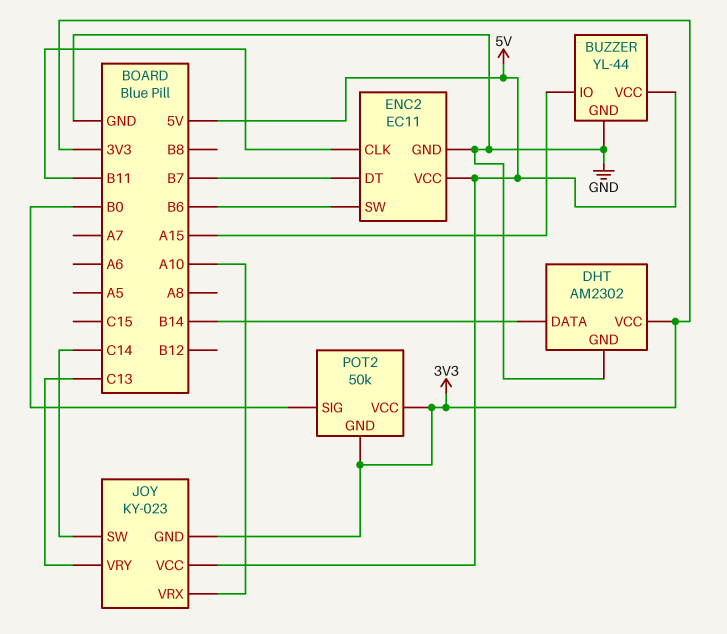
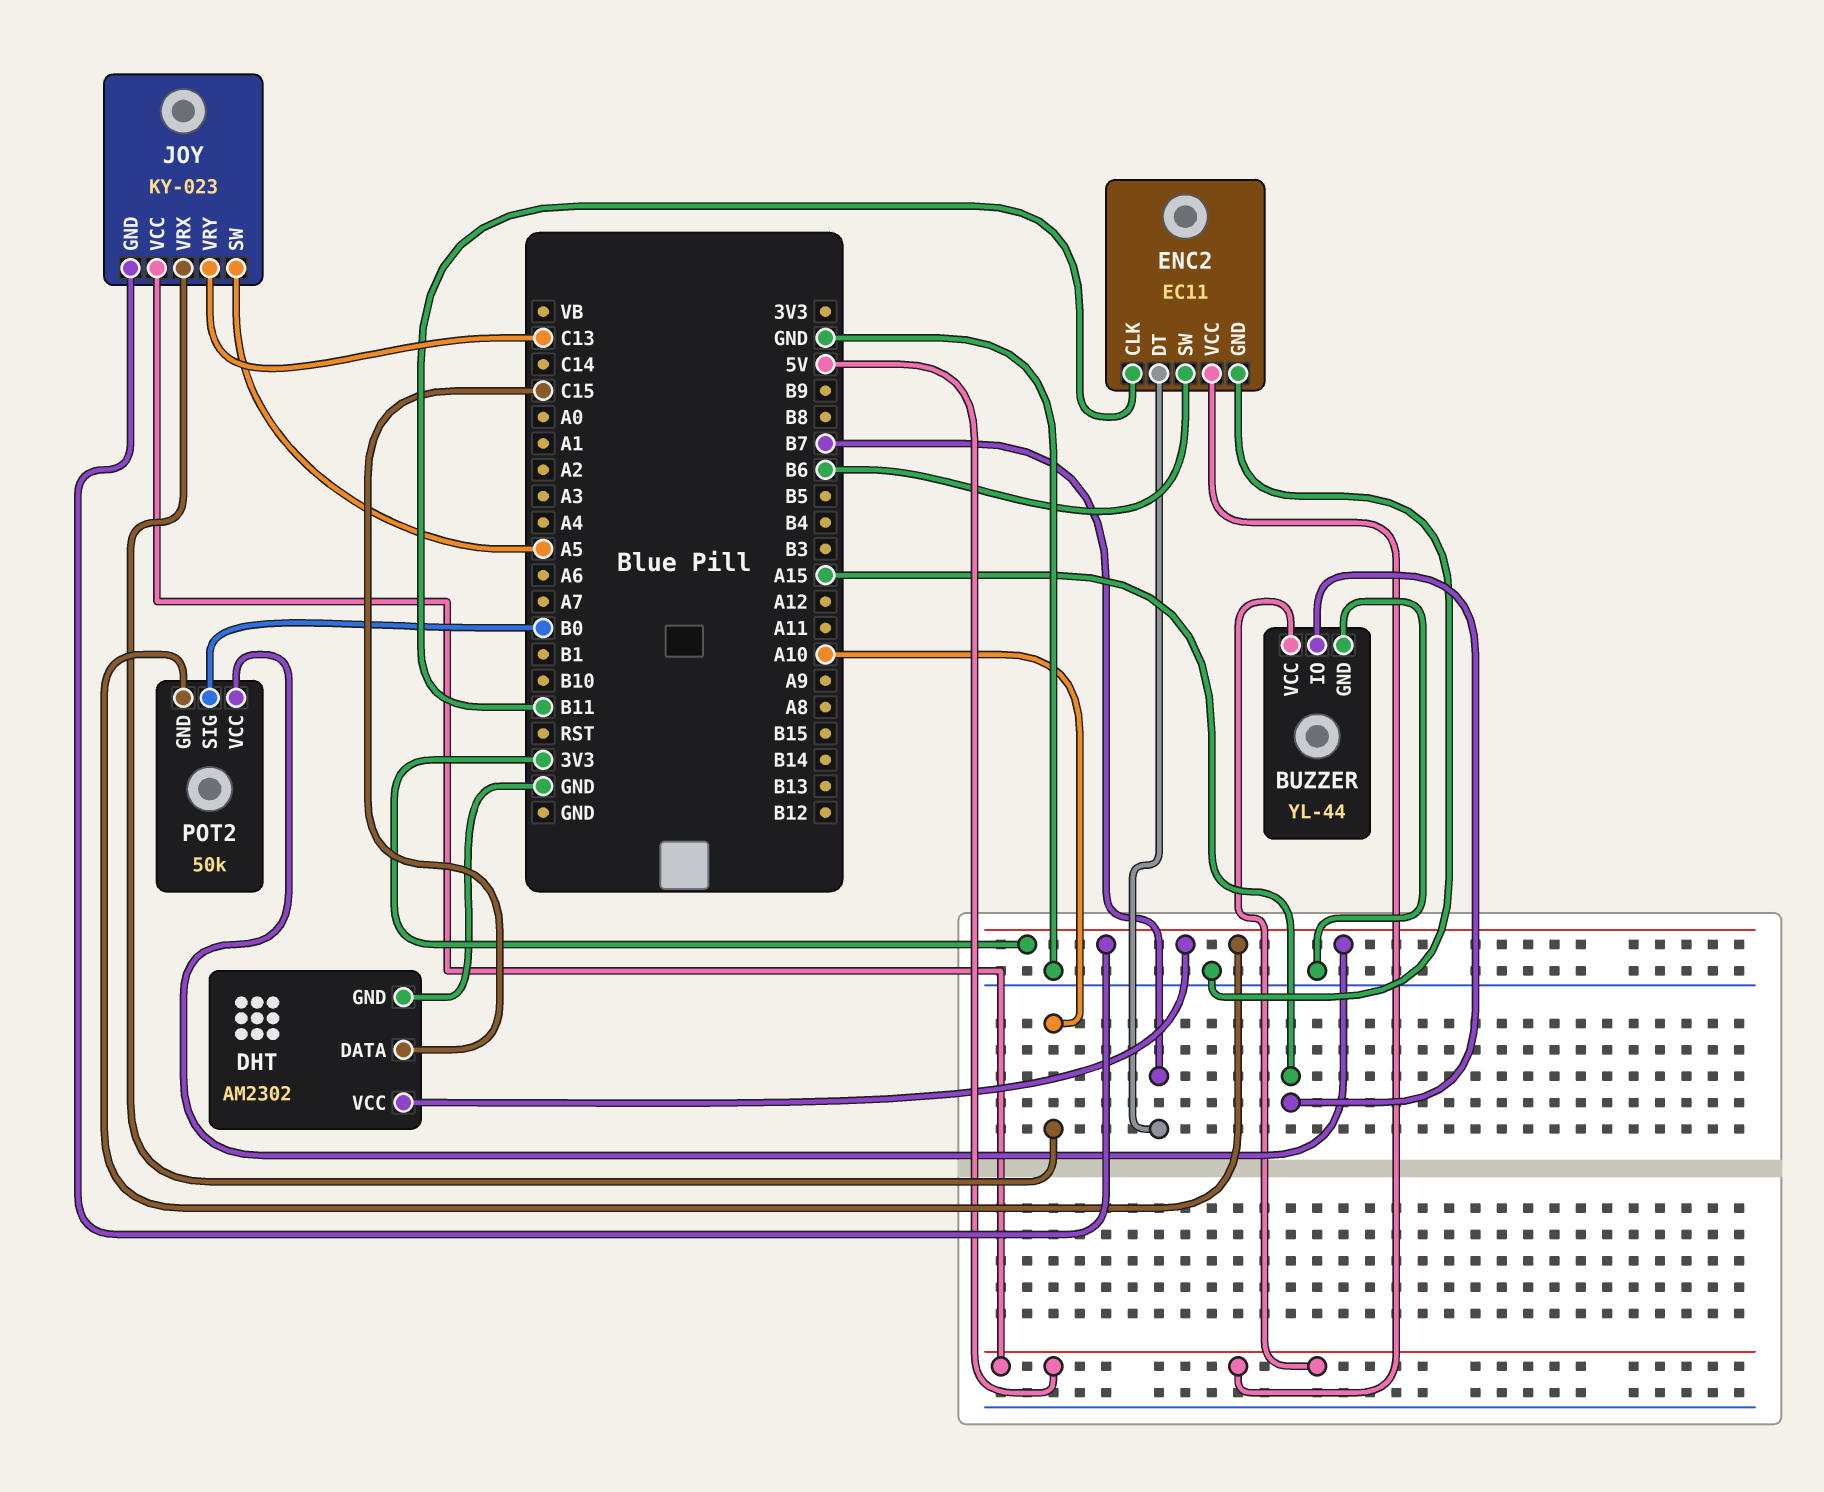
DHT pin DATA: B14 -> C15
JOY pin SW: C14 -> A5

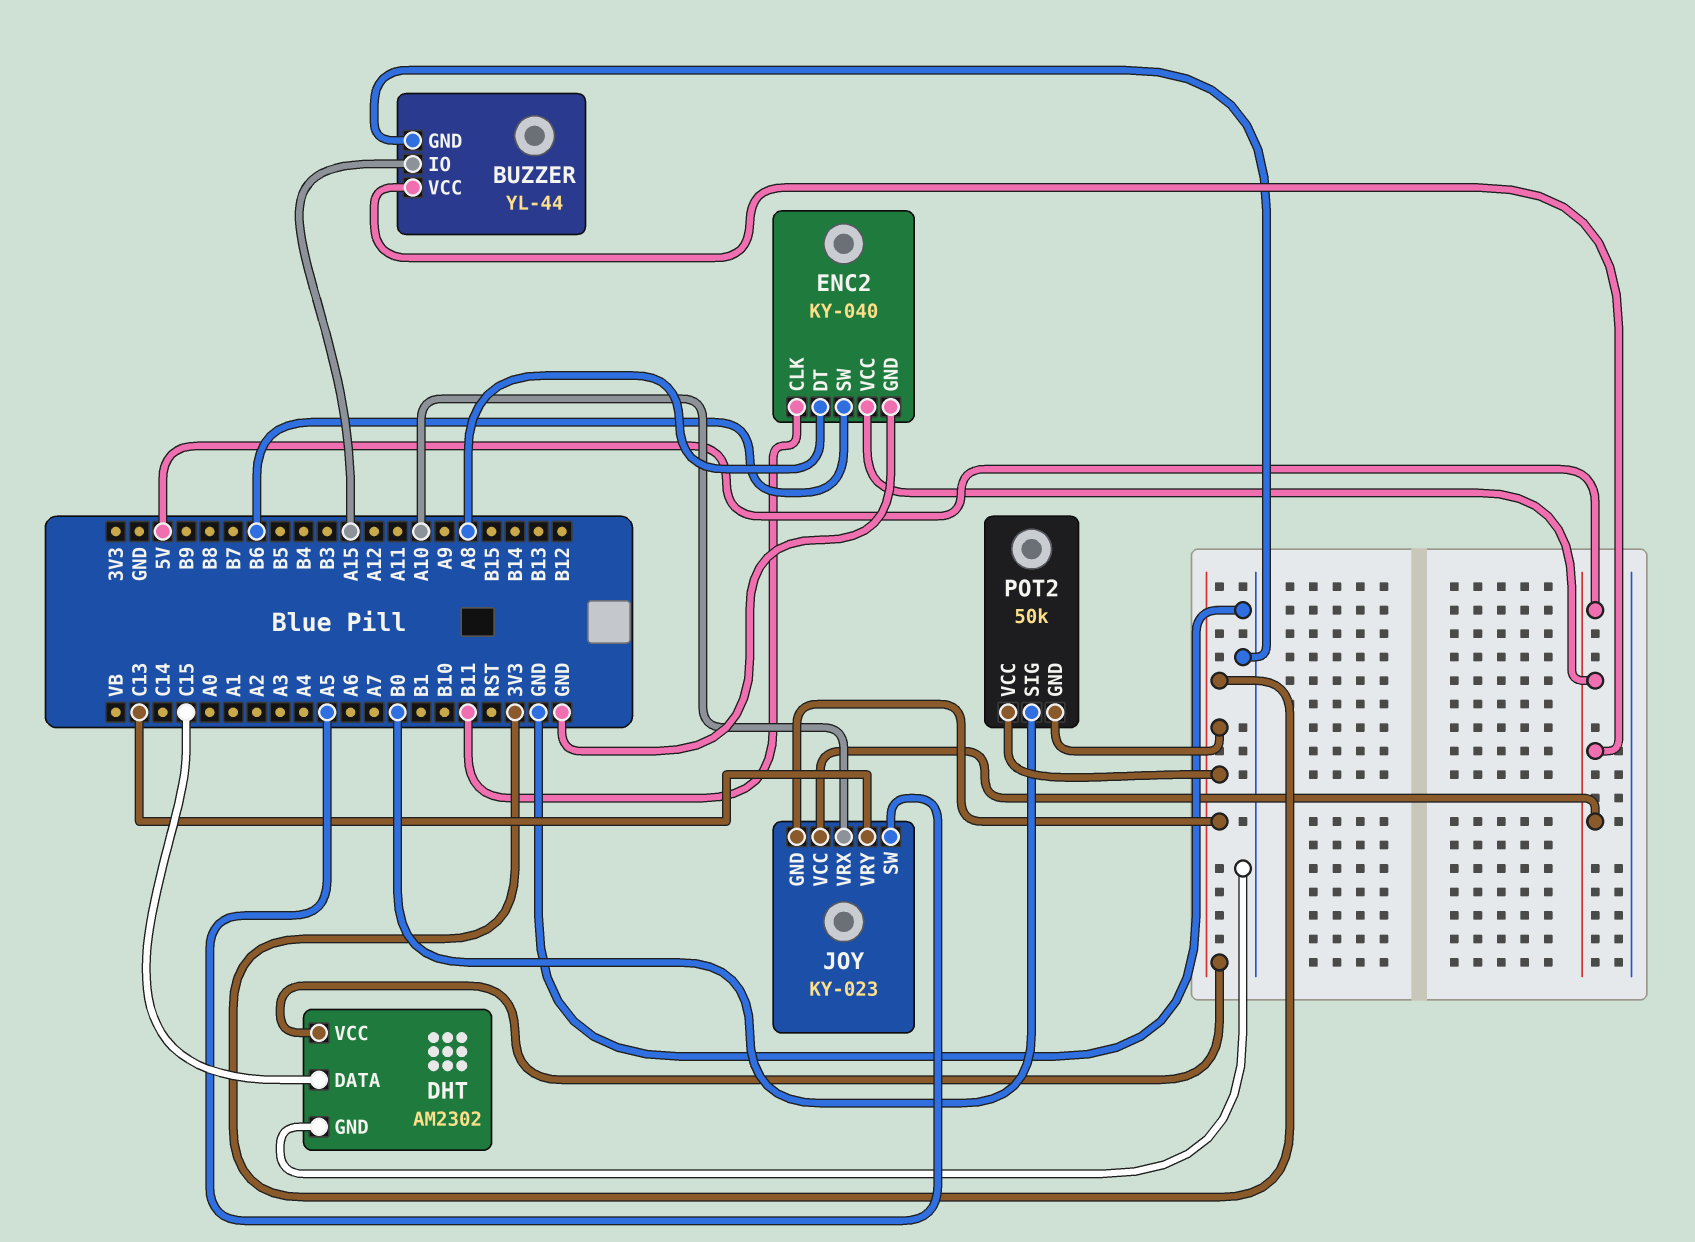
ENC2: EC11 -> KY-040
ENC2 pin DT: B7 -> A8

